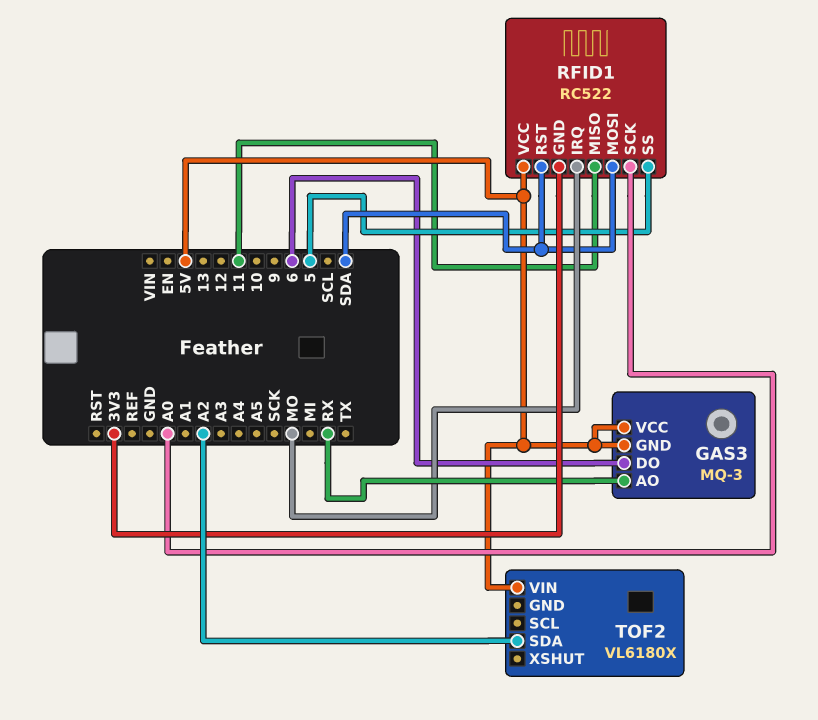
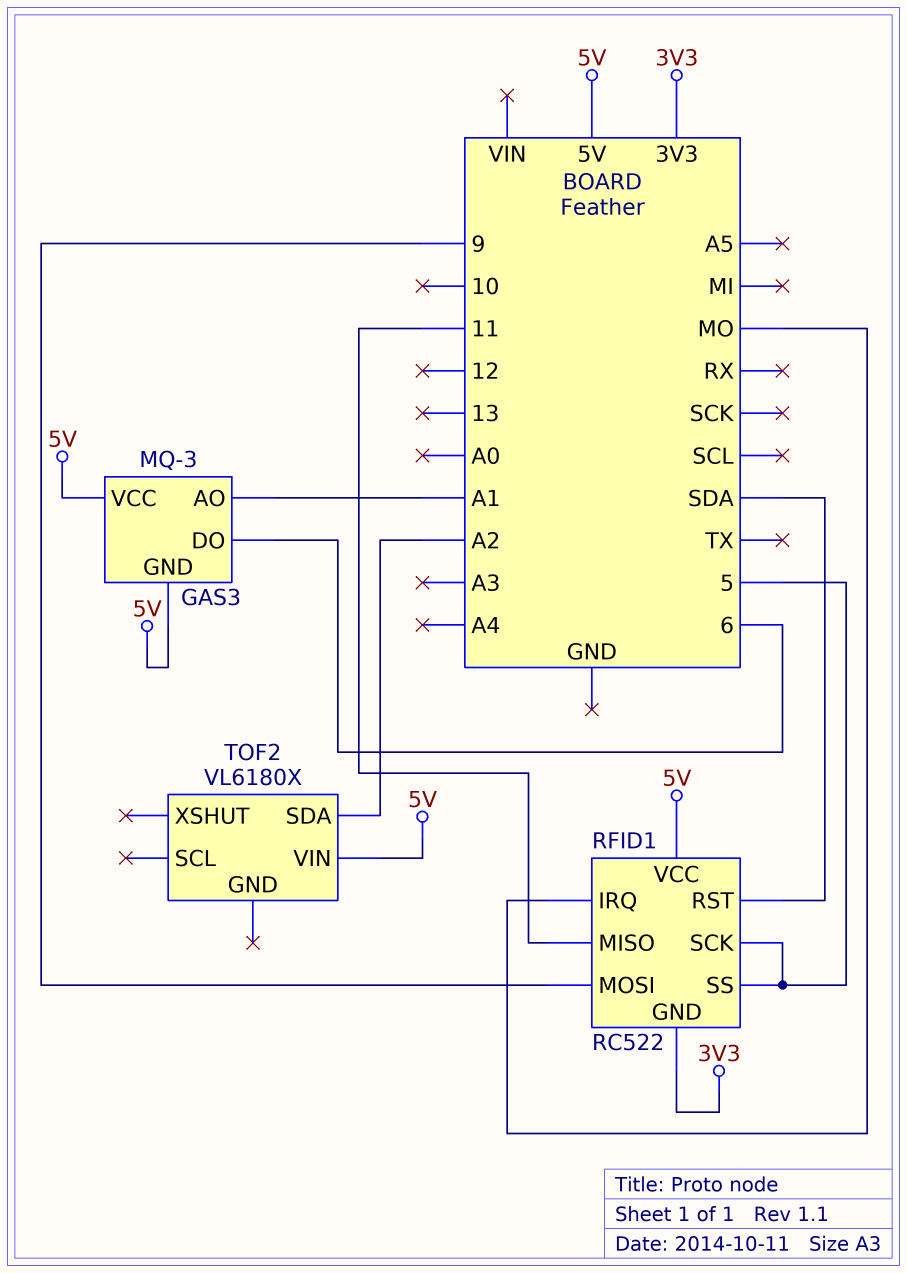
GAS3 pin AO: RX -> A1
RFID1 pin MOSI: SDA -> 9
RFID1 pin SCK: A0 -> 5

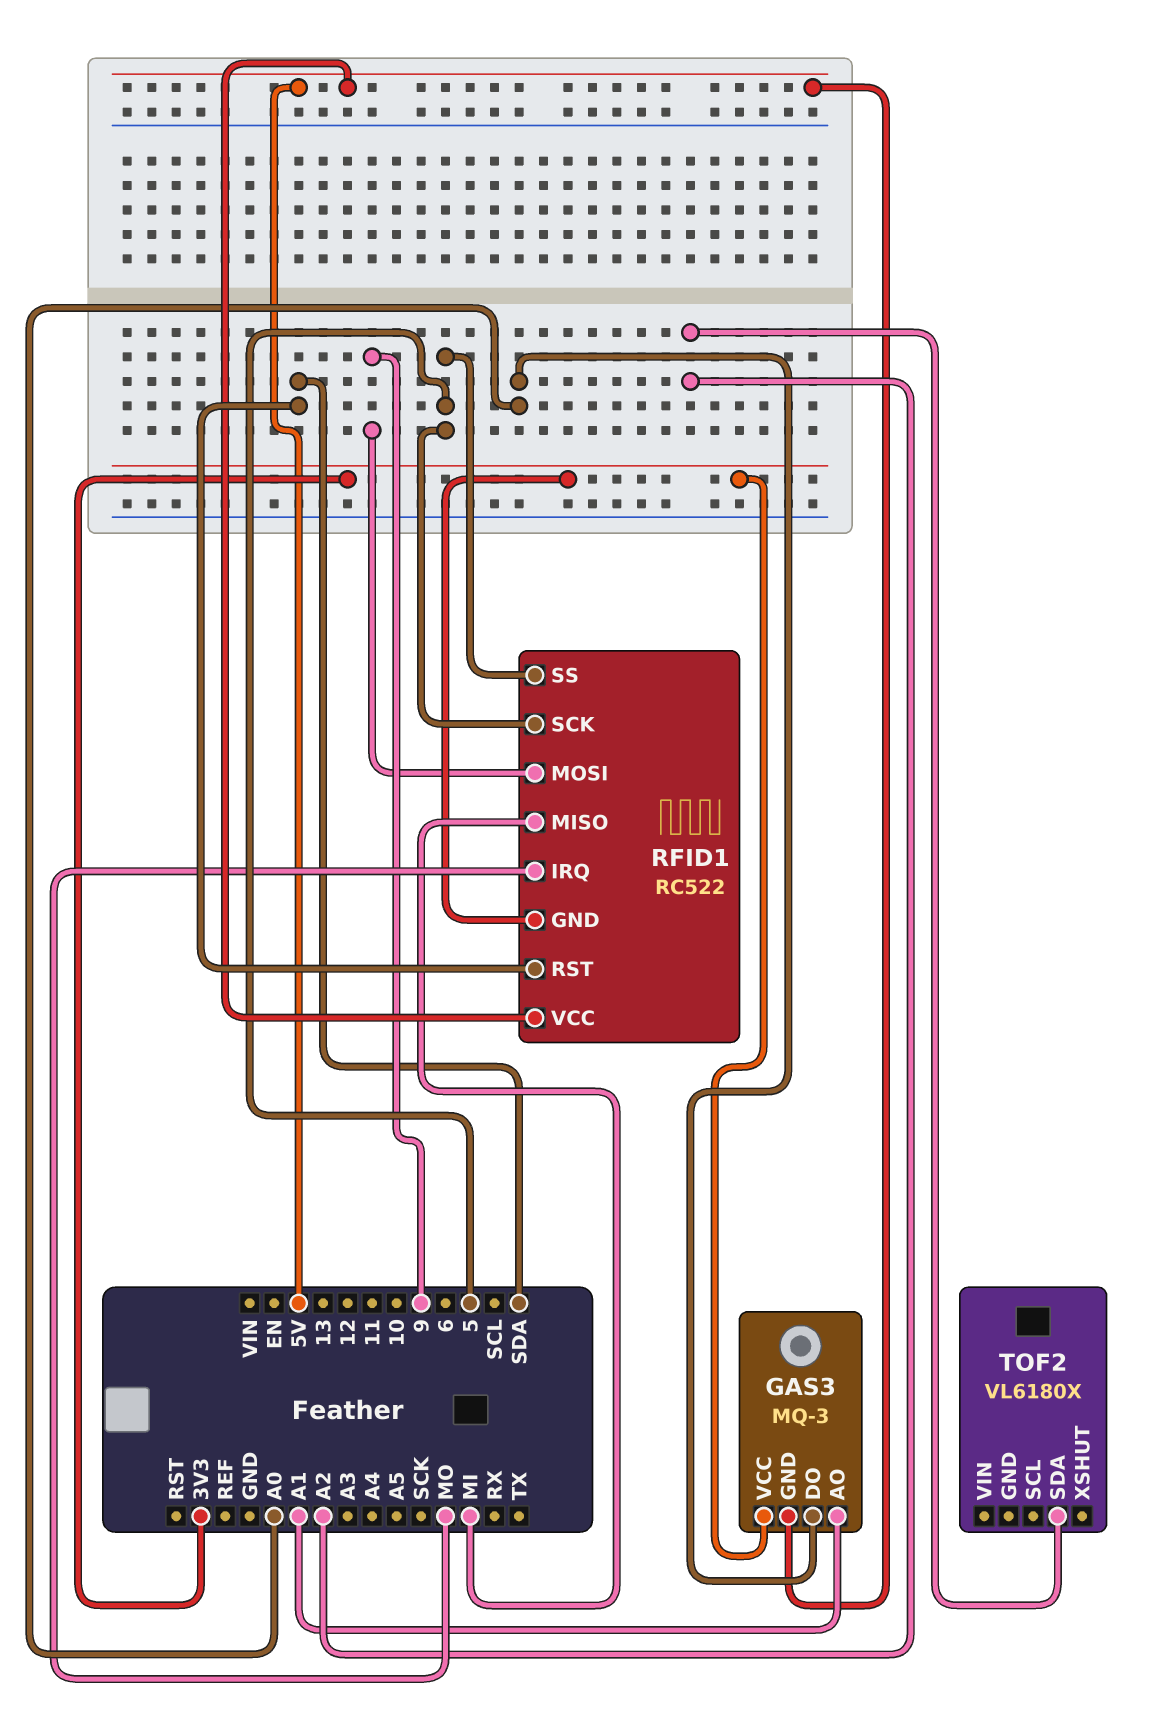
GAS3 pin DO: 6 -> A0
GAS3 pin VCC: 5V -> 3V3
RFID1 pin MISO: 11 -> MI
TOF2 pin VIN: 5V -> none

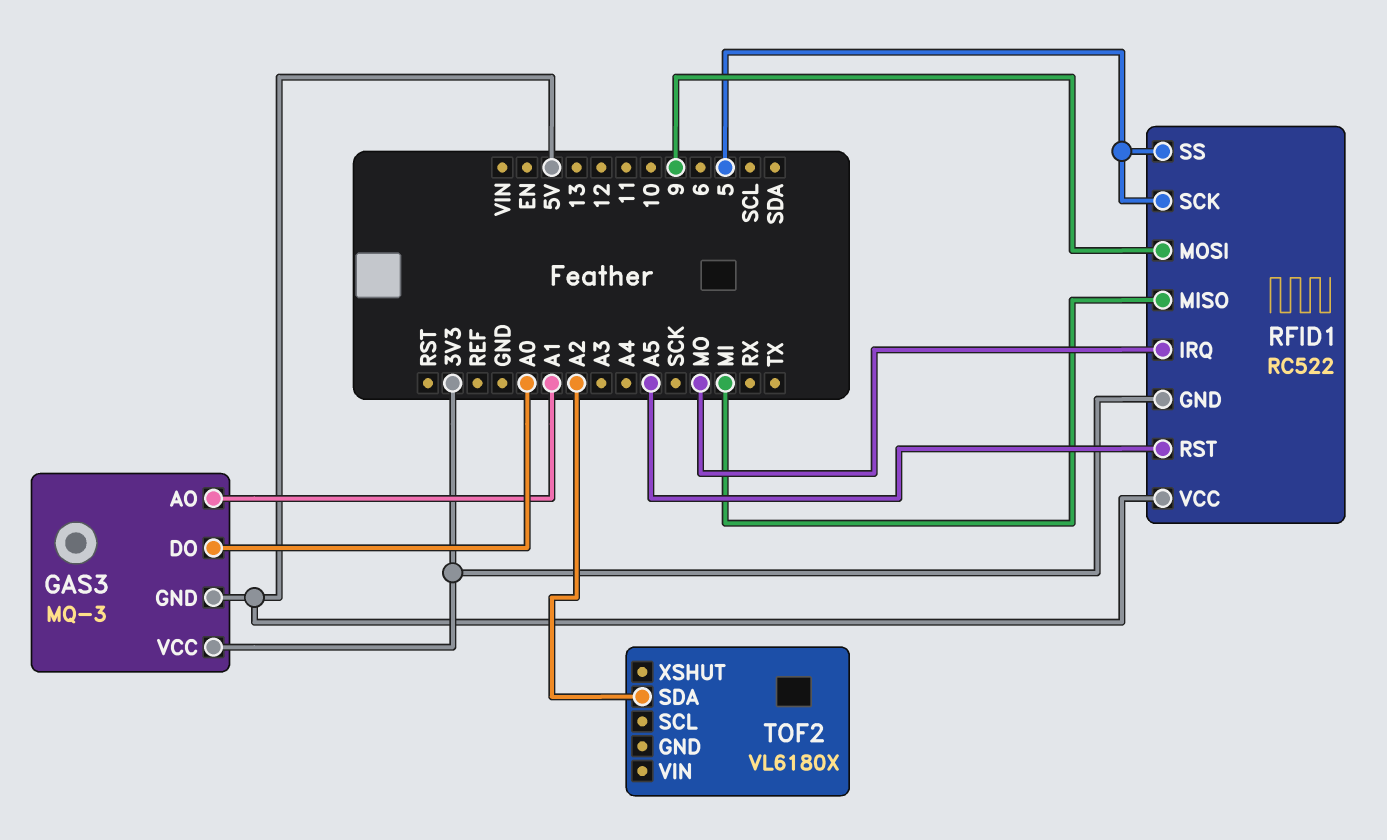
RFID1 pin RST: SDA -> A5

